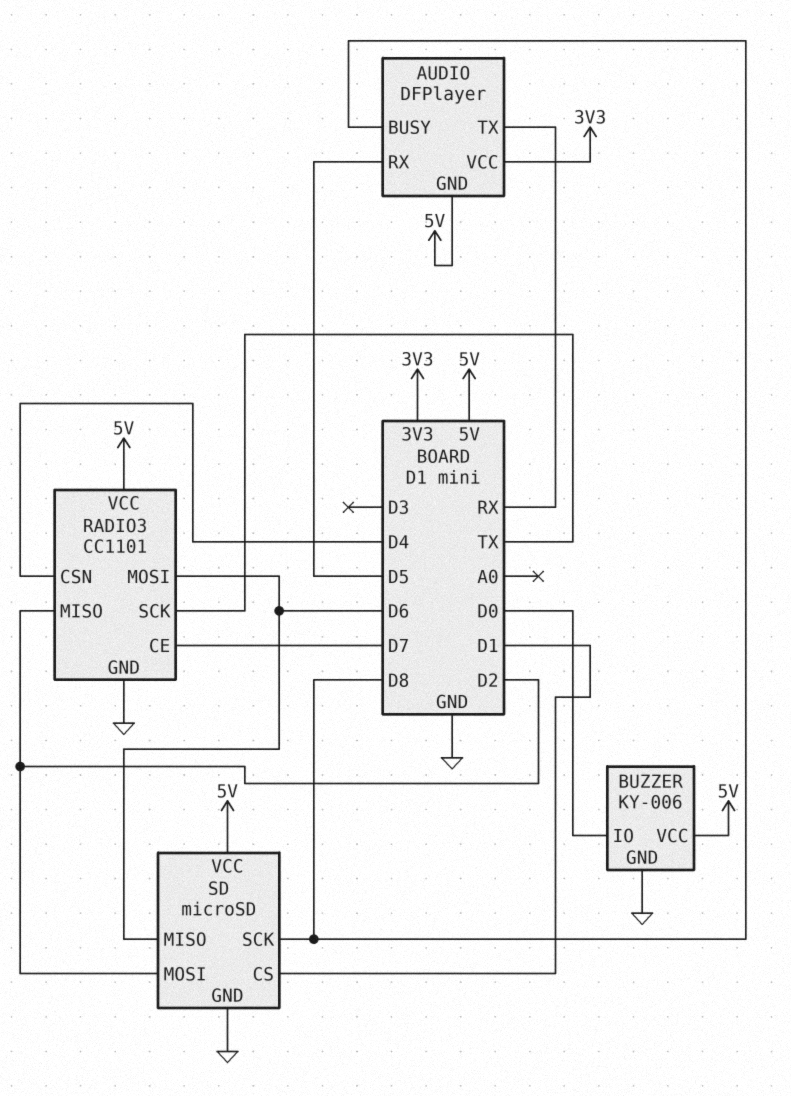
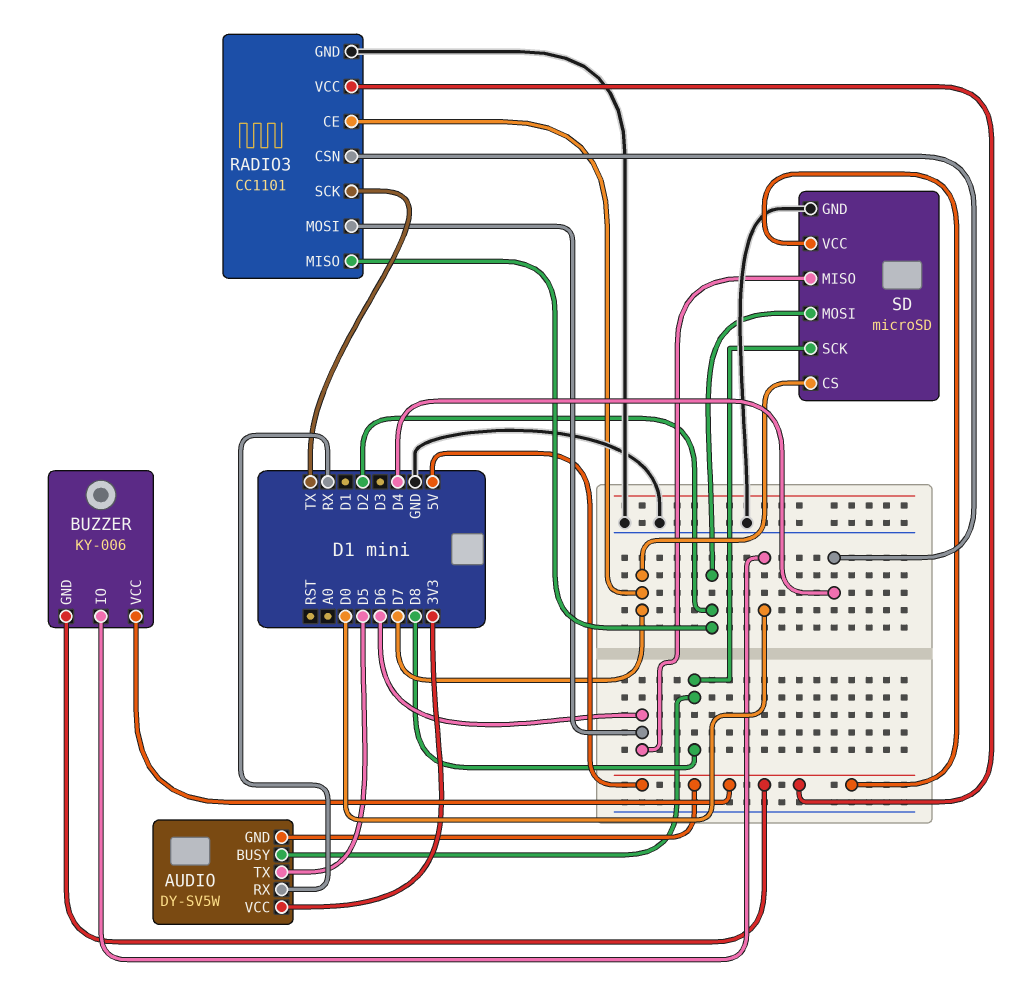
AUDIO: DFPlayer -> DY-SV5W
AUDIO pin RX: D5 -> RX
AUDIO pin TX: RX -> D5
BUZZER pin GND: GND -> 5V
SD pin CS: D1 -> D7

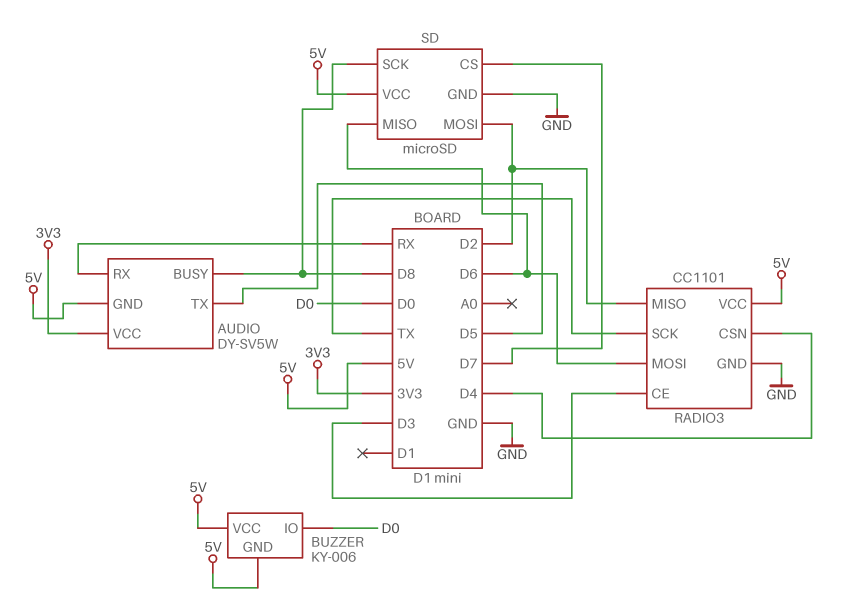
RADIO3 pin CE: D7 -> D3

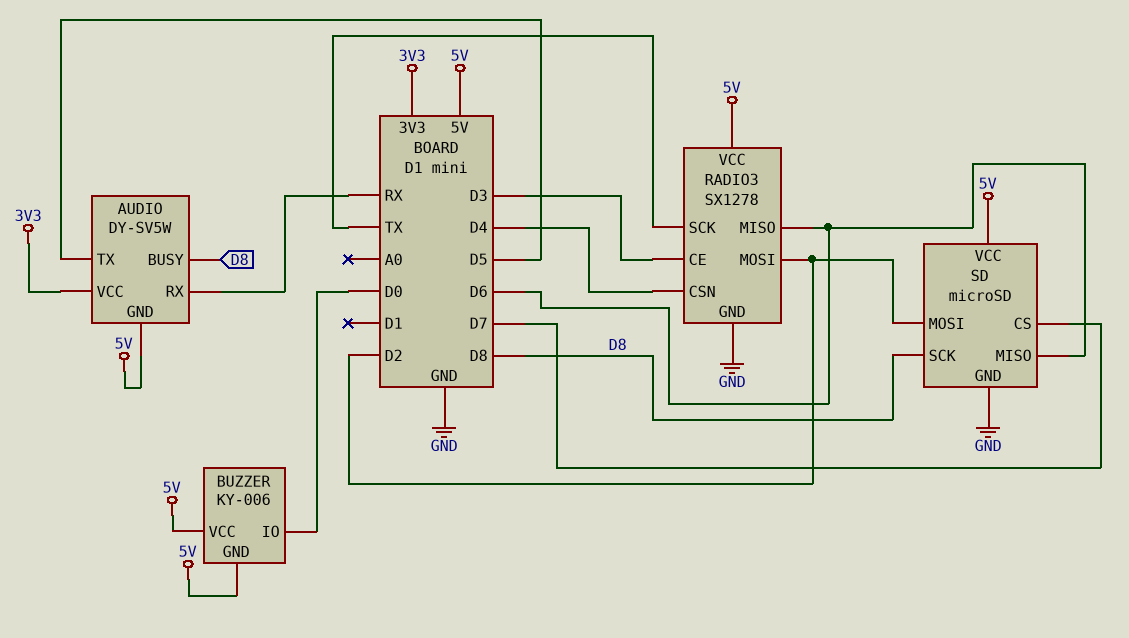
RADIO3: CC1101 -> SX1278
RADIO3 pin MISO: D2 -> D6
RADIO3 pin MOSI: D6 -> D2

